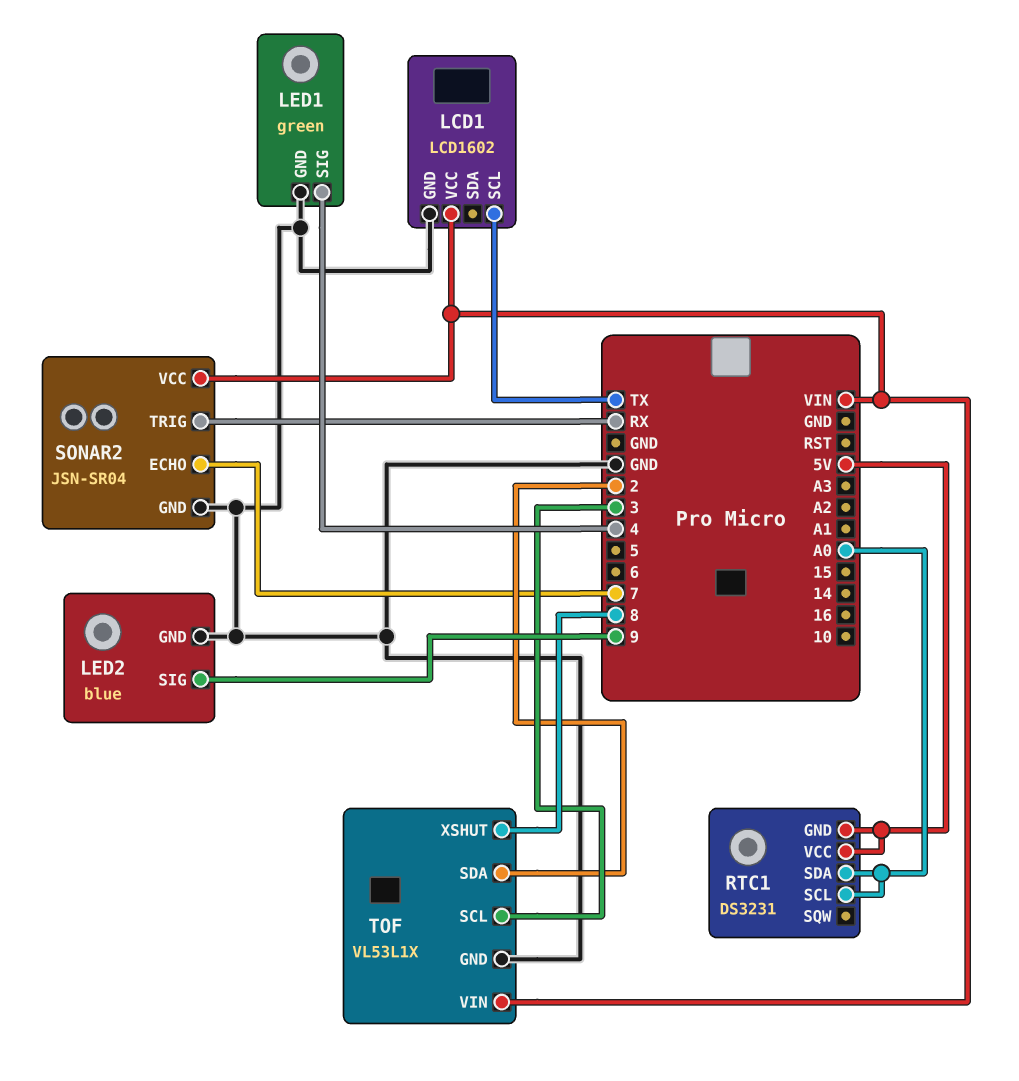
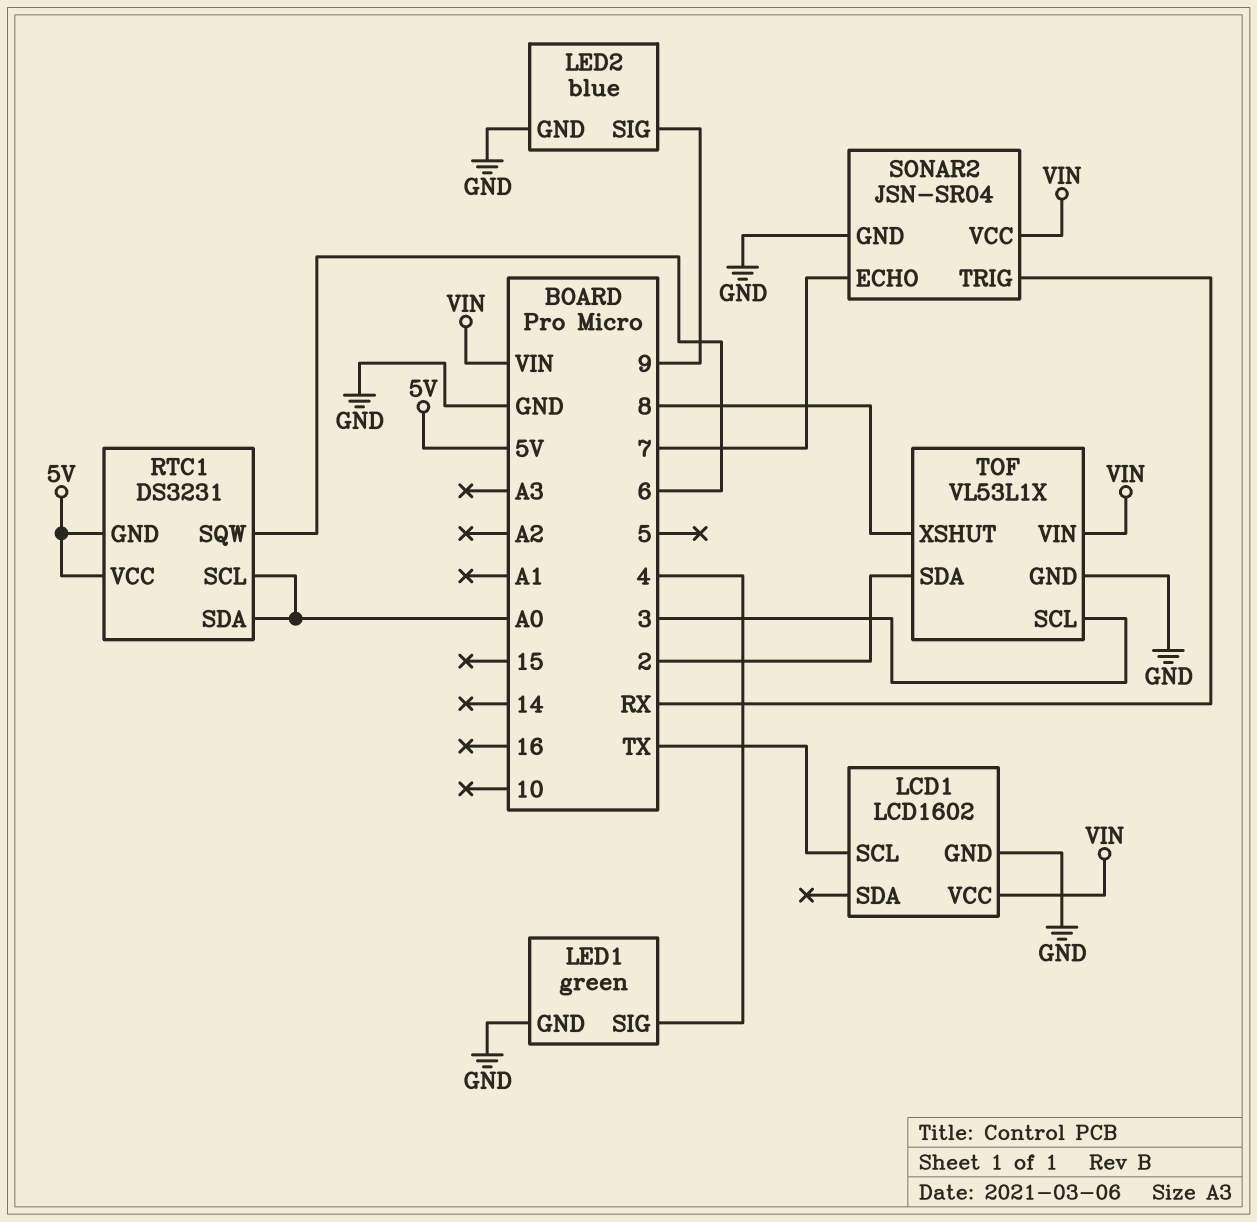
RTC1 pin SQW: none -> 6

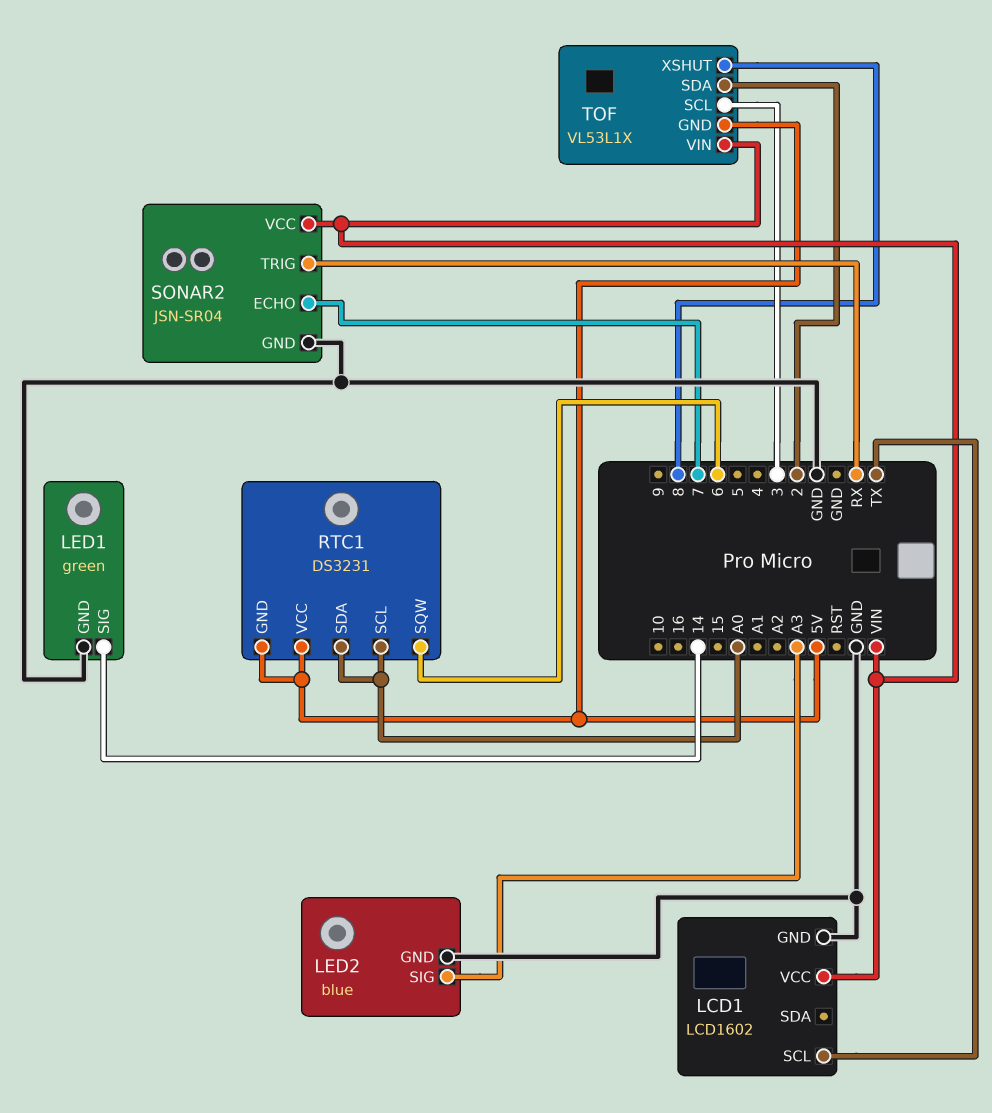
LED1 pin SIG: 4 -> 14
LED2 pin SIG: 9 -> A3
TOF pin GND: GND -> 5V

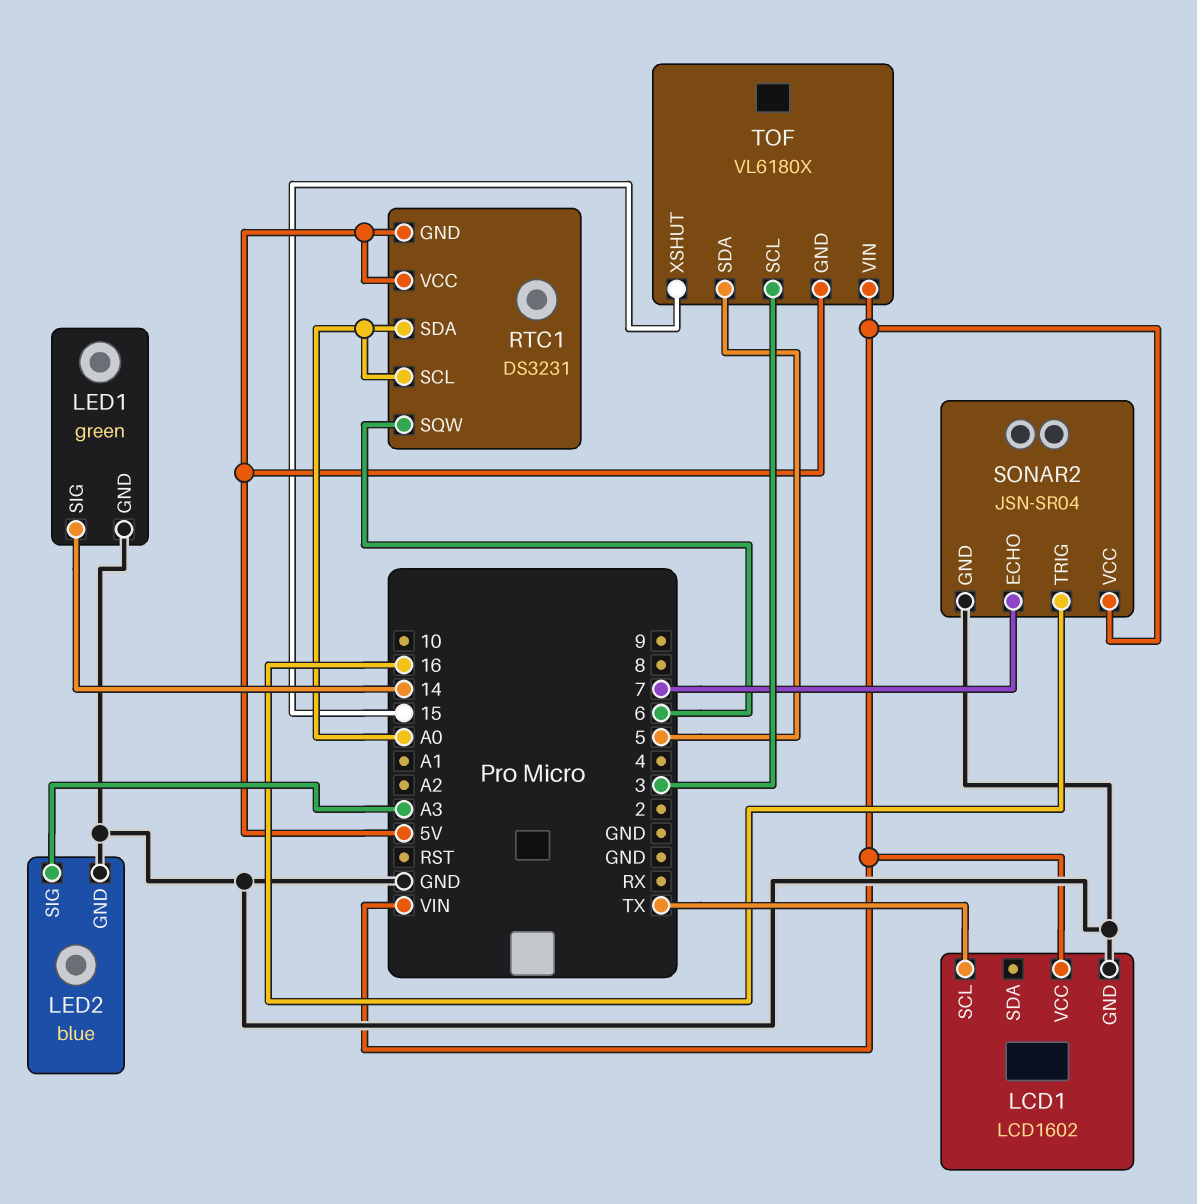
SONAR2 pin TRIG: RX -> 16
TOF: VL53L1X -> VL6180X
TOF pin SDA: 2 -> 5
TOF pin XSHUT: 8 -> 15

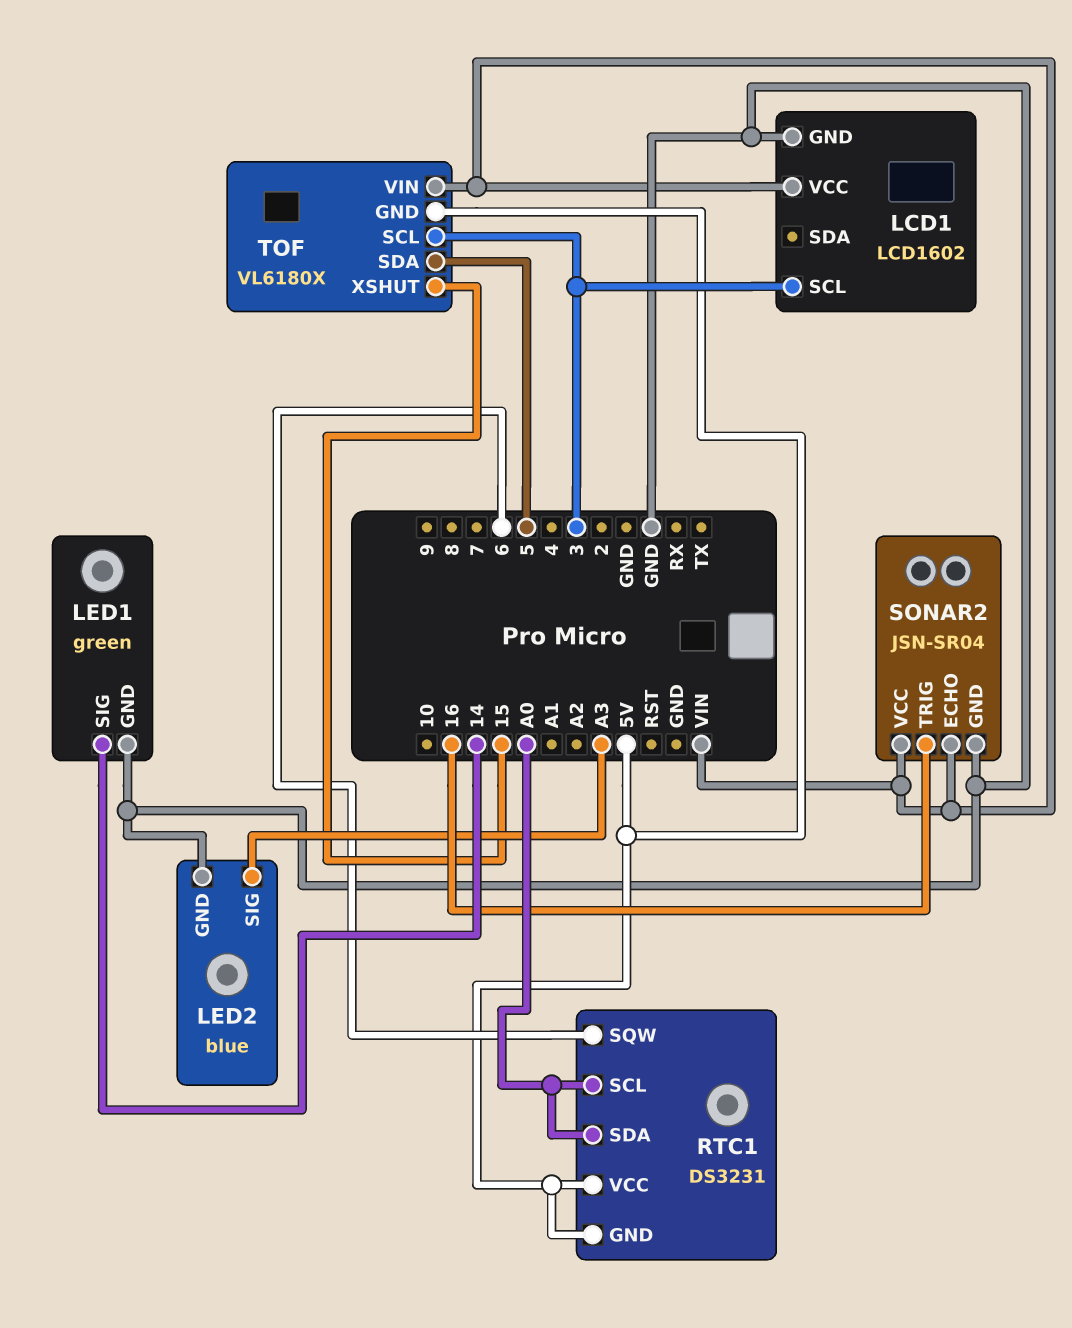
LCD1 pin SCL: TX -> 3
SONAR2 pin ECHO: 7 -> VIN

